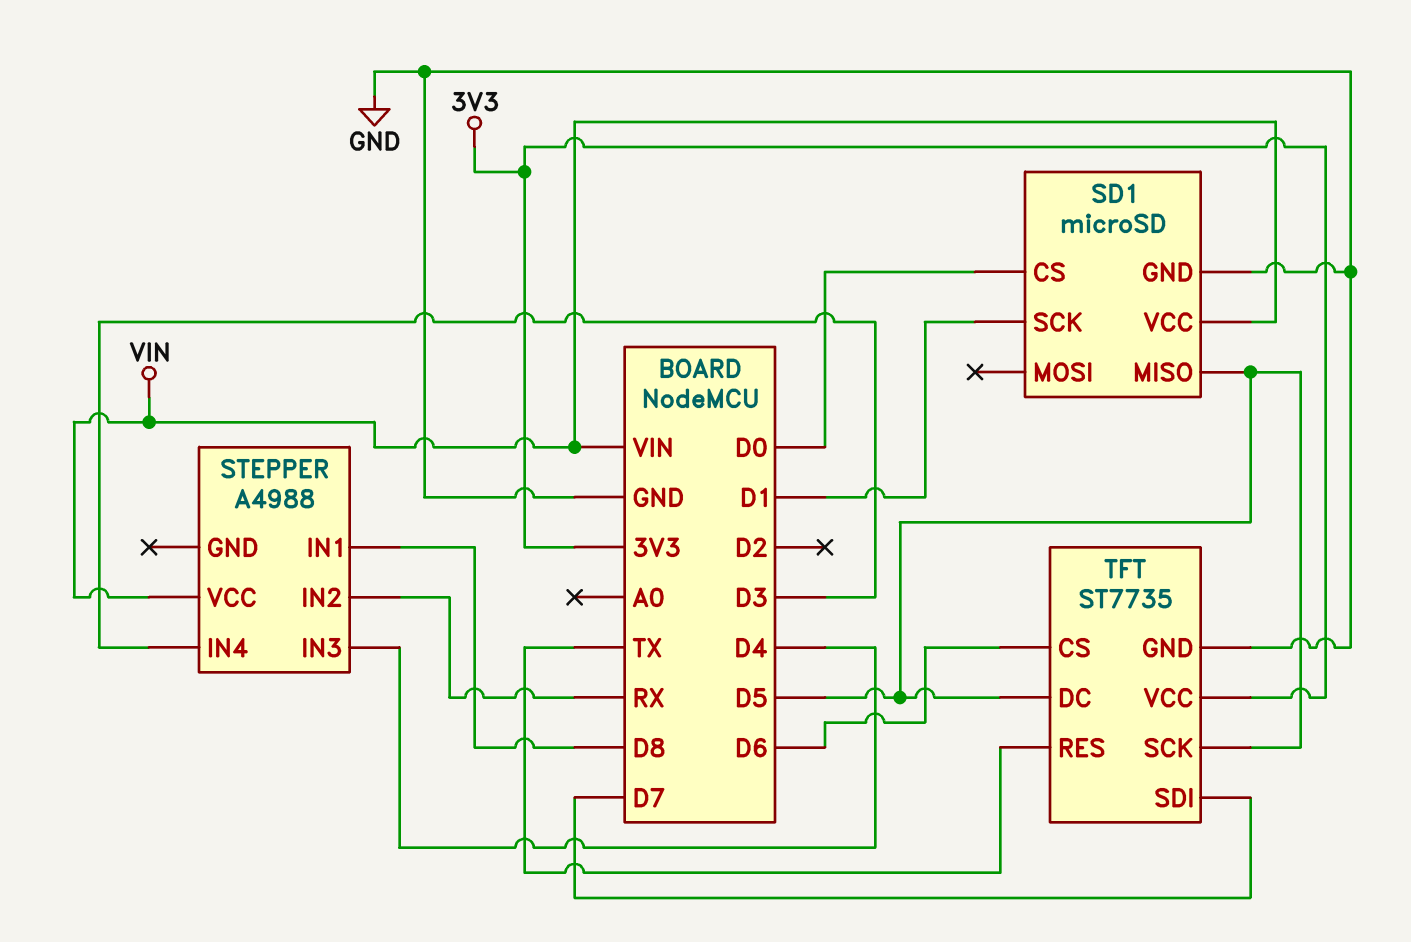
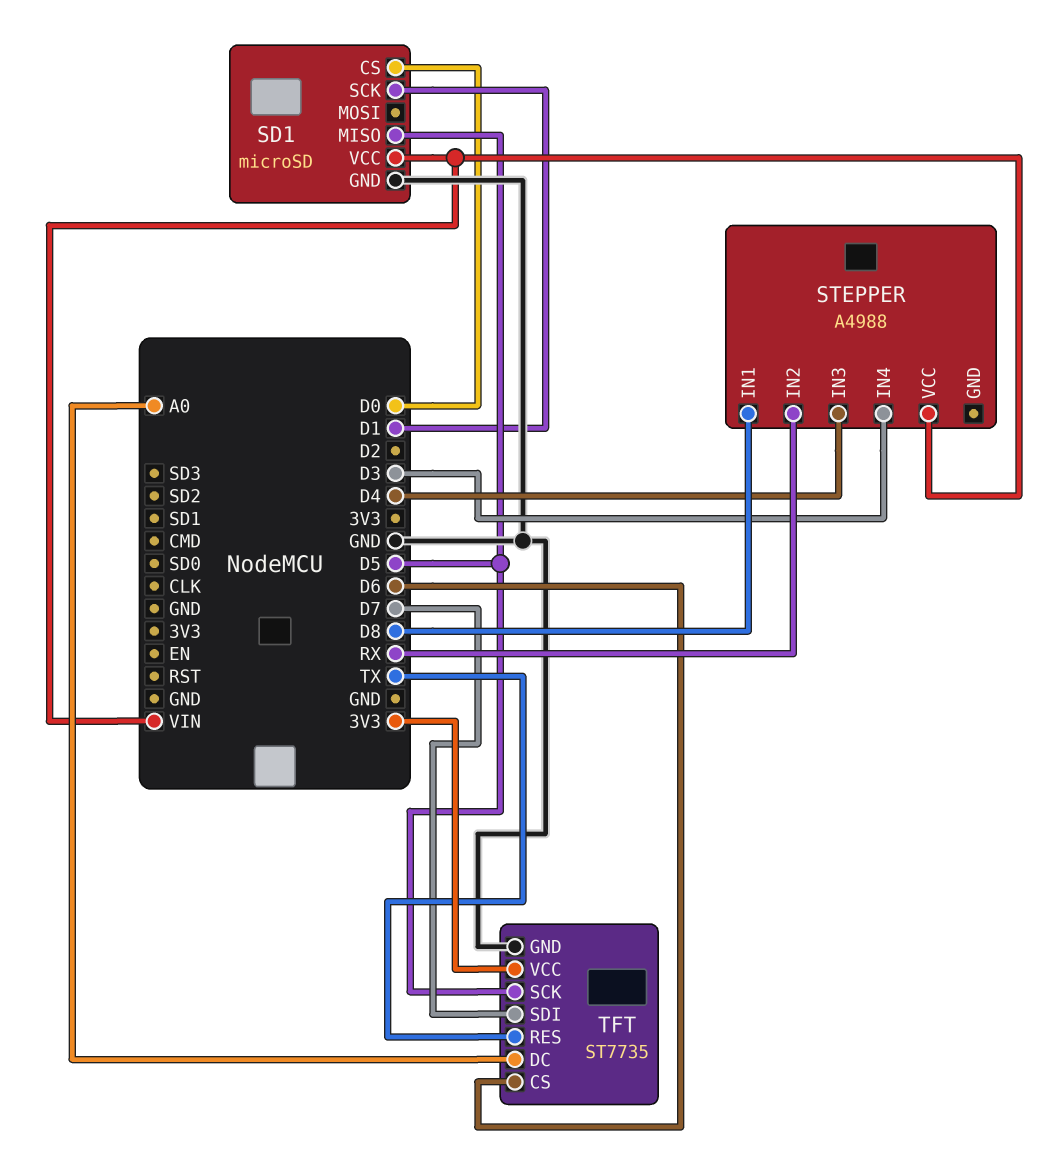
TFT pin DC: D5 -> A0

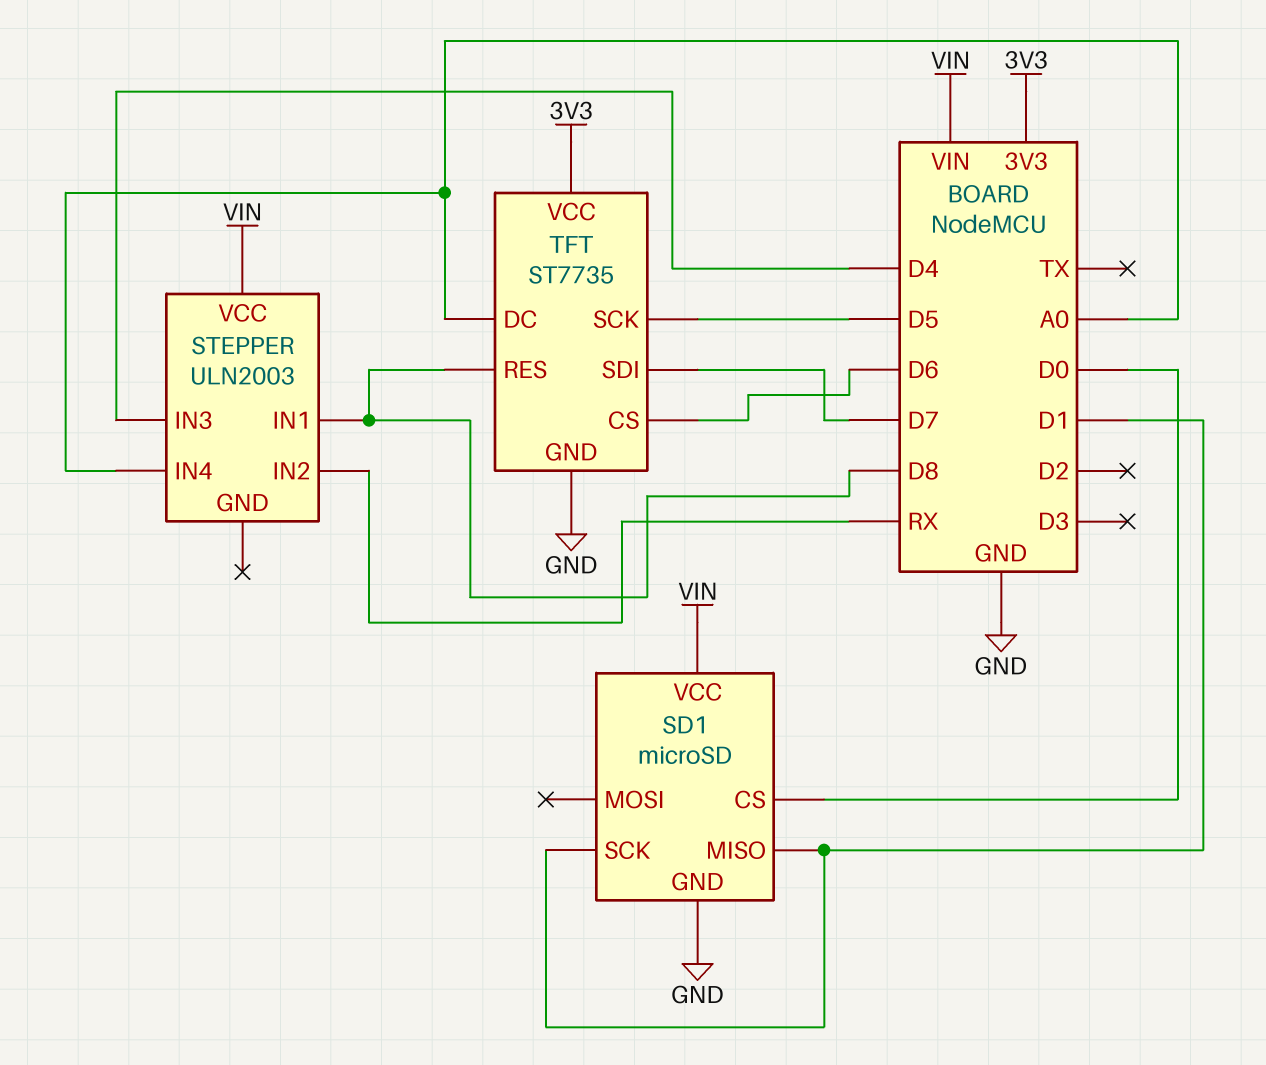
SD1 pin MISO: D5 -> D1
STEPPER: A4988 -> ULN2003
STEPPER pin IN4: D3 -> A0
TFT pin RES: TX -> D8

